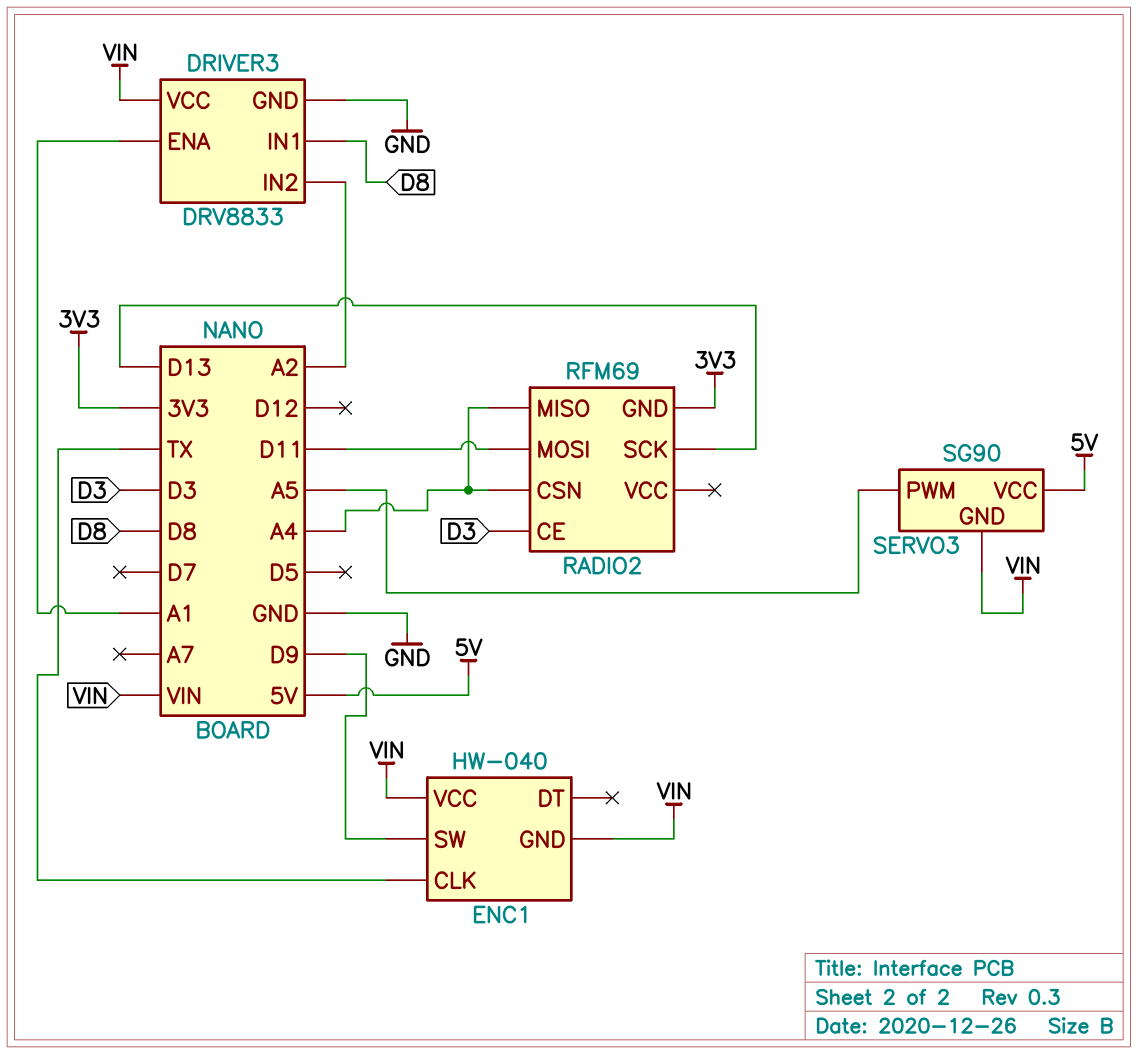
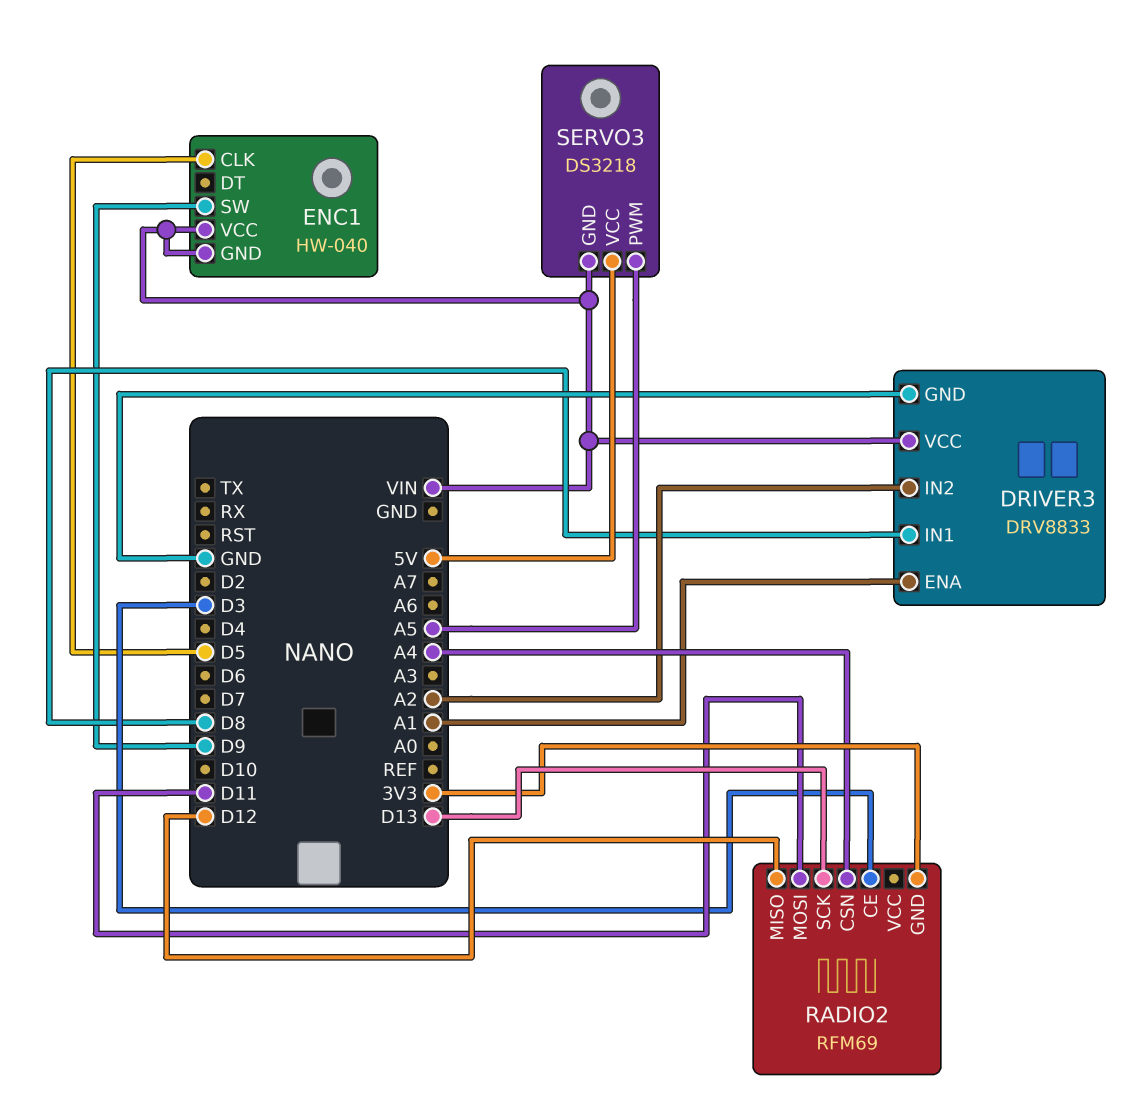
ENC1 pin CLK: TX -> D5
RADIO2 pin MISO: A4 -> D12
SERVO3: SG90 -> DS3218

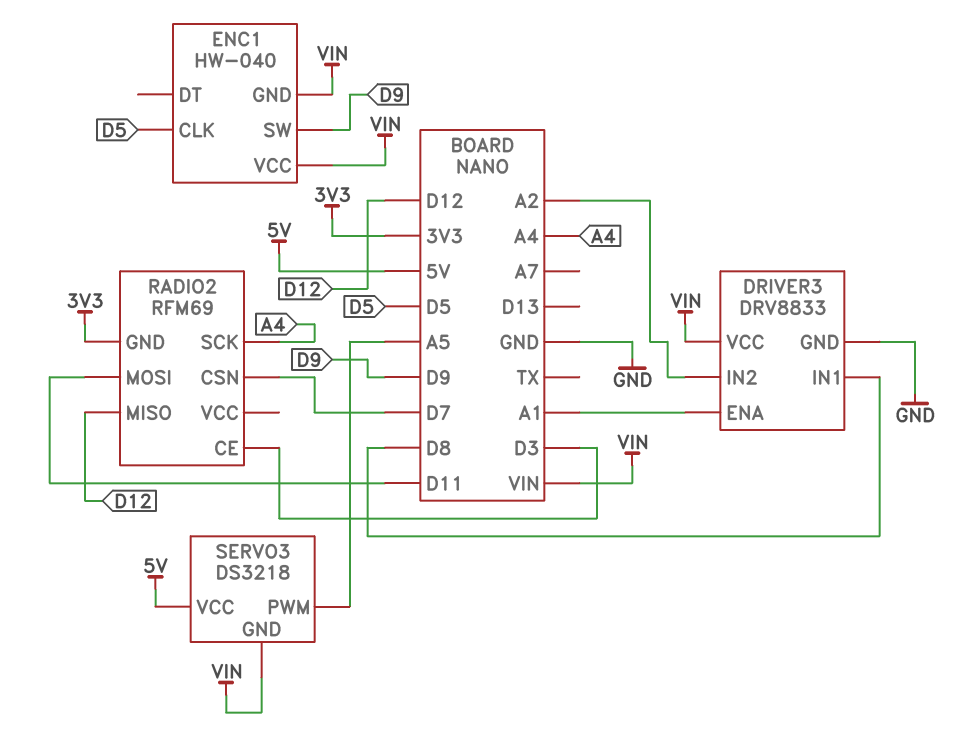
RADIO2 pin CSN: A4 -> D7
RADIO2 pin SCK: D13 -> A4

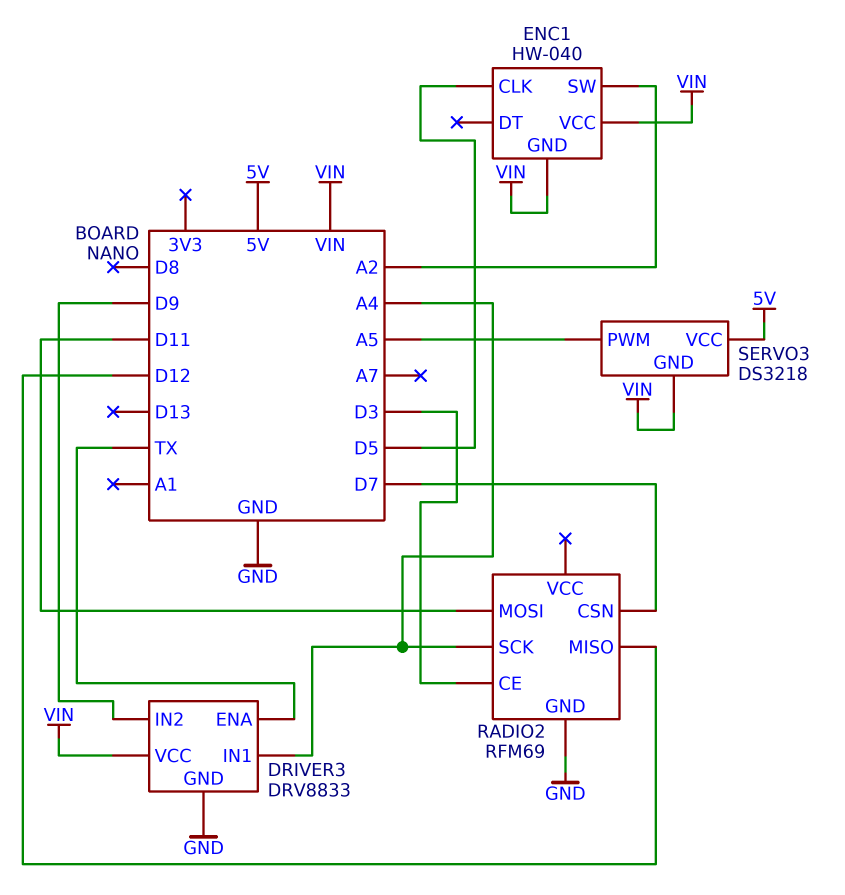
DRIVER3 pin ENA: A1 -> TX
DRIVER3 pin IN1: D8 -> A4
DRIVER3 pin IN2: A2 -> D9
ENC1 pin SW: D9 -> A2
RADIO2 pin GND: 3V3 -> GND

